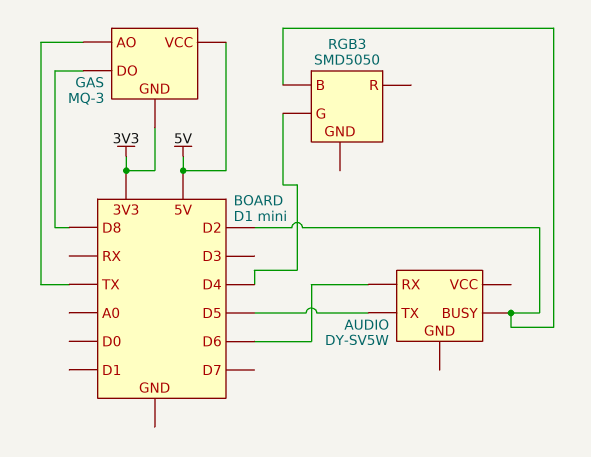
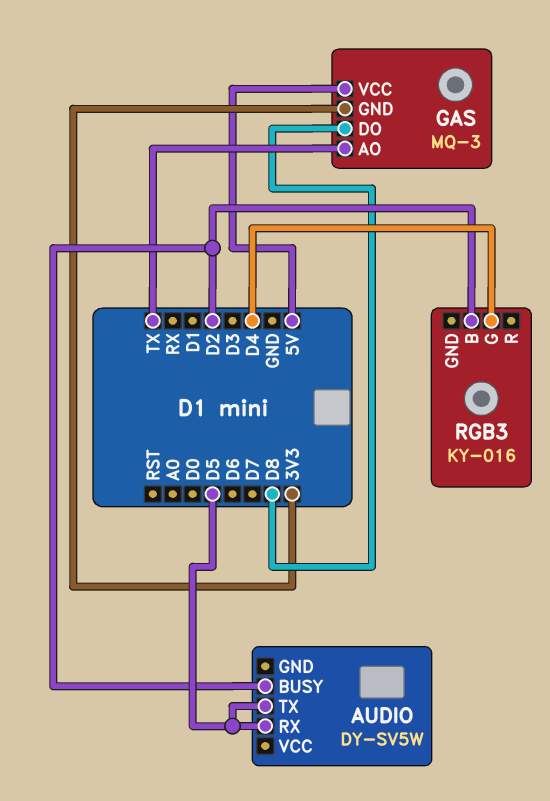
AUDIO pin RX: D6 -> D5
RGB3: SMD5050 -> KY-016

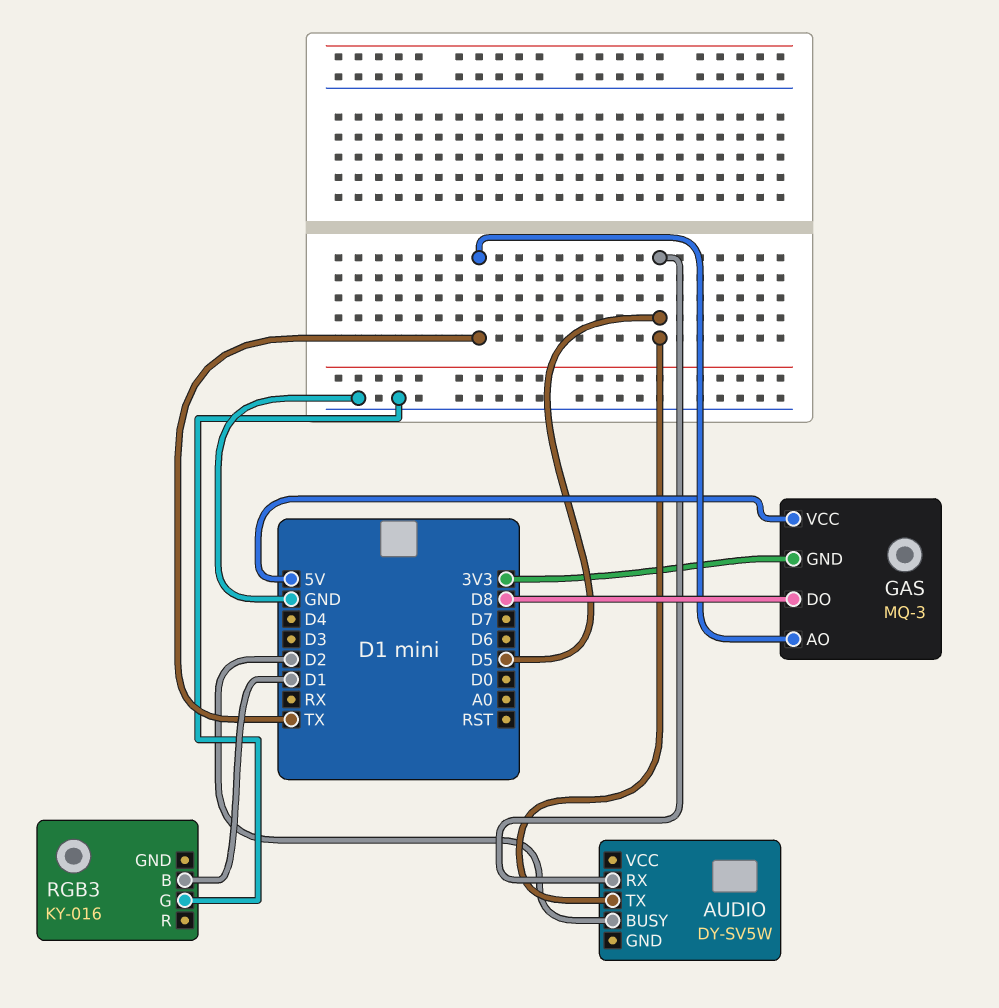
RGB3 pin B: D2 -> D1
RGB3 pin G: D4 -> GND

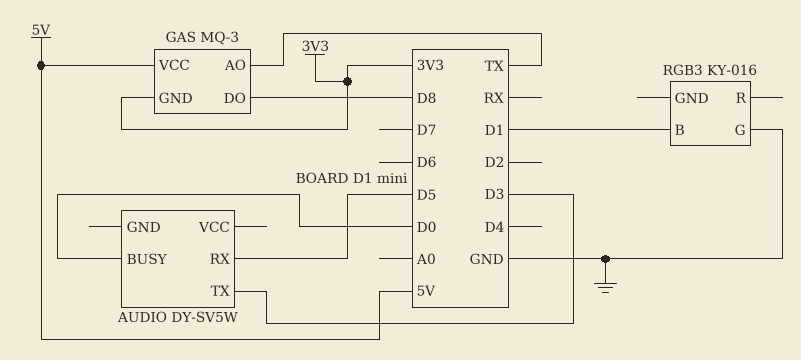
AUDIO pin BUSY: D2 -> D0
AUDIO pin TX: D5 -> D3

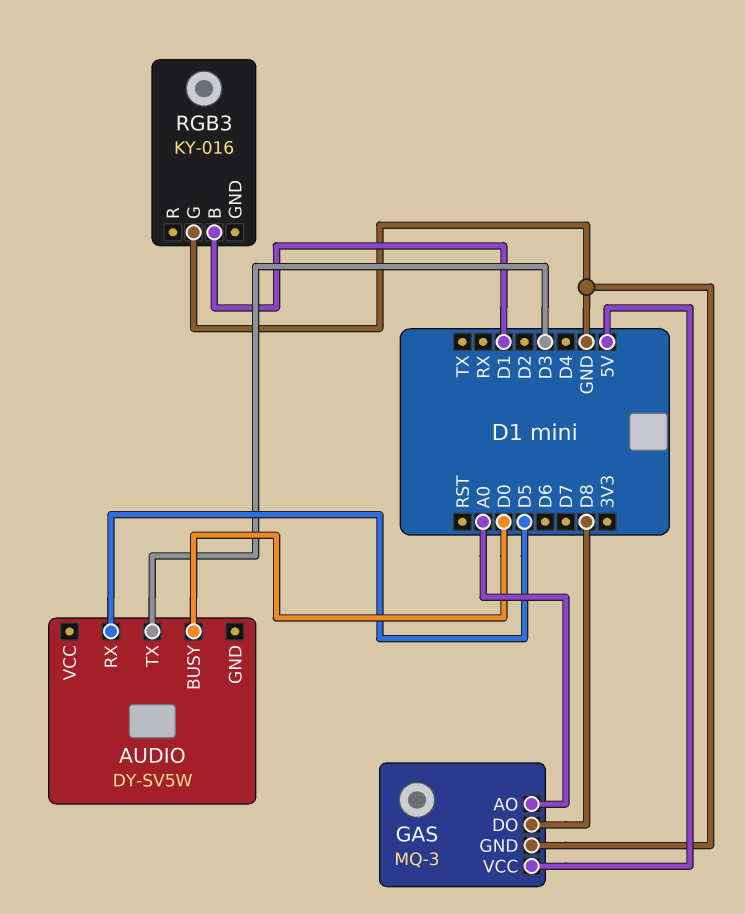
GAS pin AO: TX -> A0
GAS pin GND: 3V3 -> GND

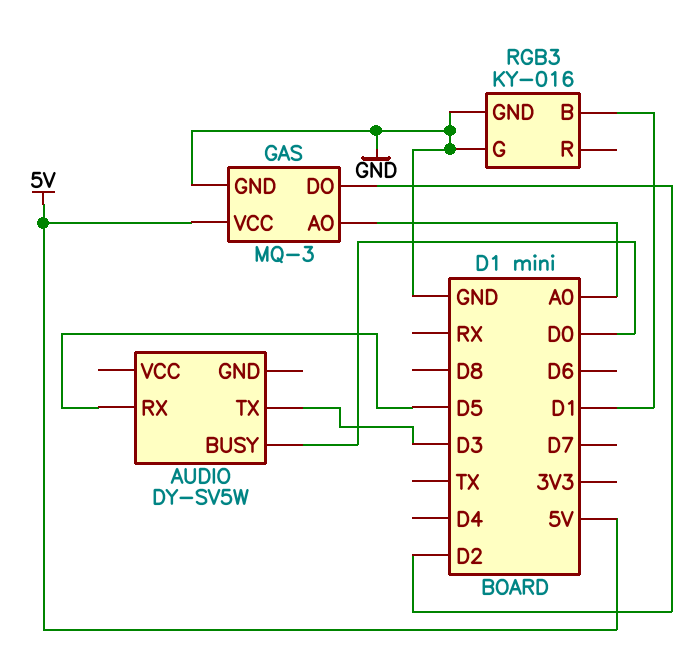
GAS pin DO: D8 -> D2
RGB3 pin GND: none -> GND

